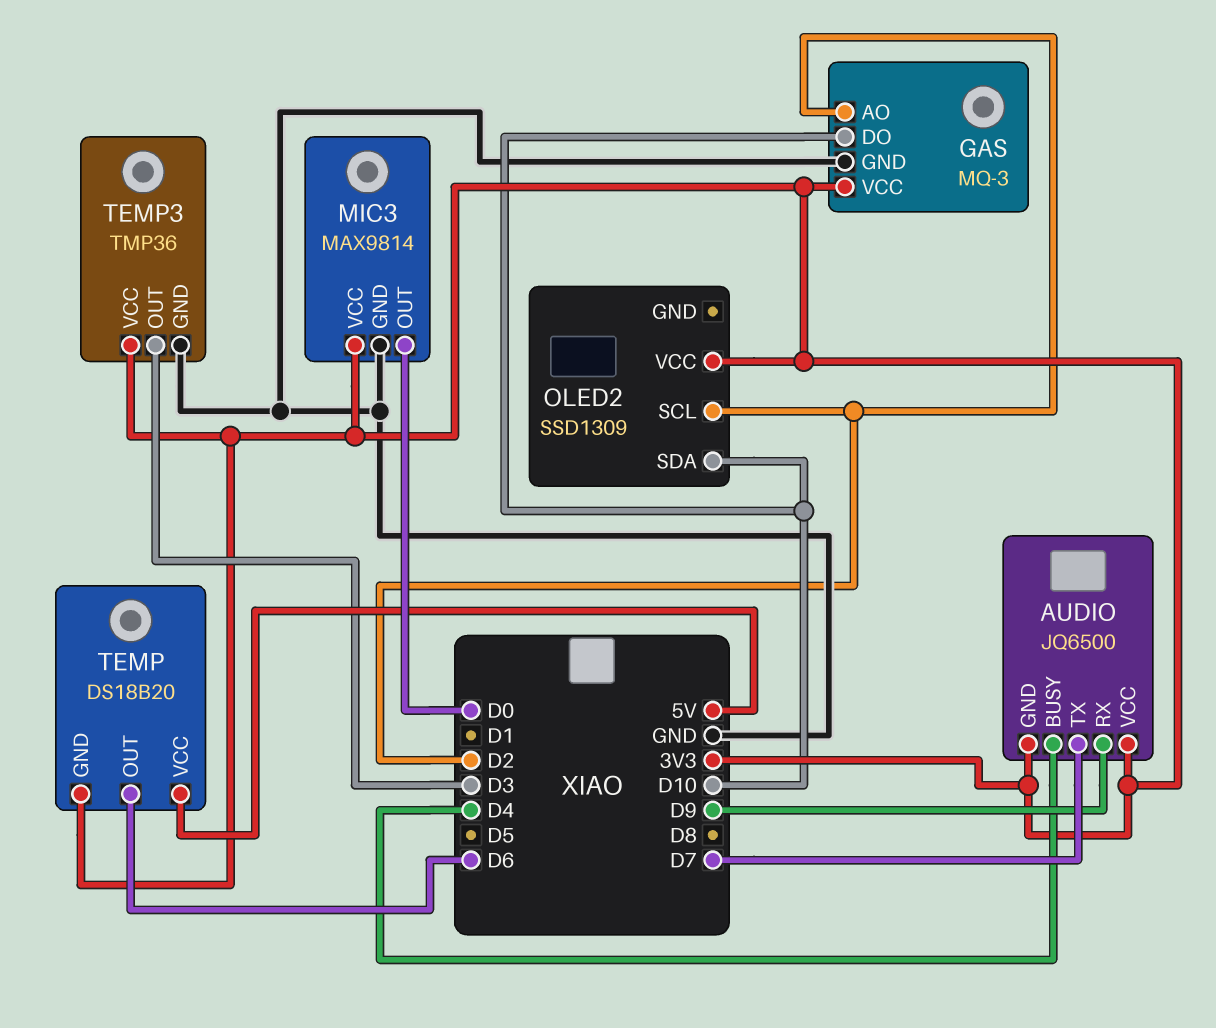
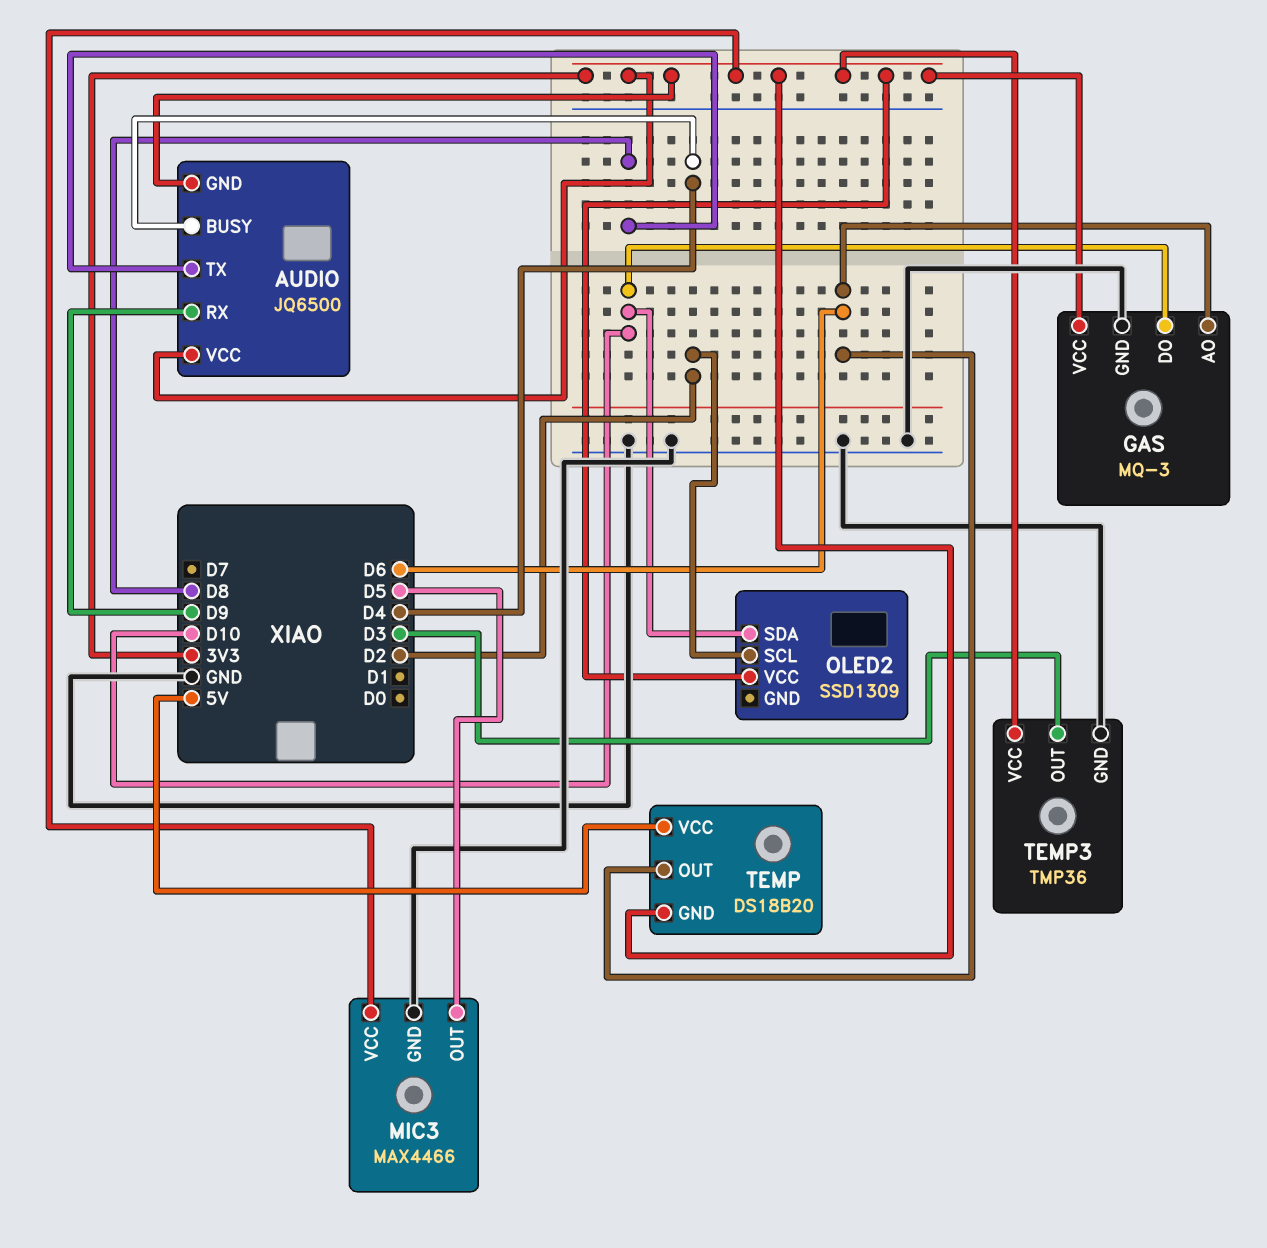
AUDIO pin TX: D7 -> D8
GAS pin AO: D2 -> D6
MIC3: MAX9814 -> MAX4466
MIC3 pin OUT: D0 -> D5

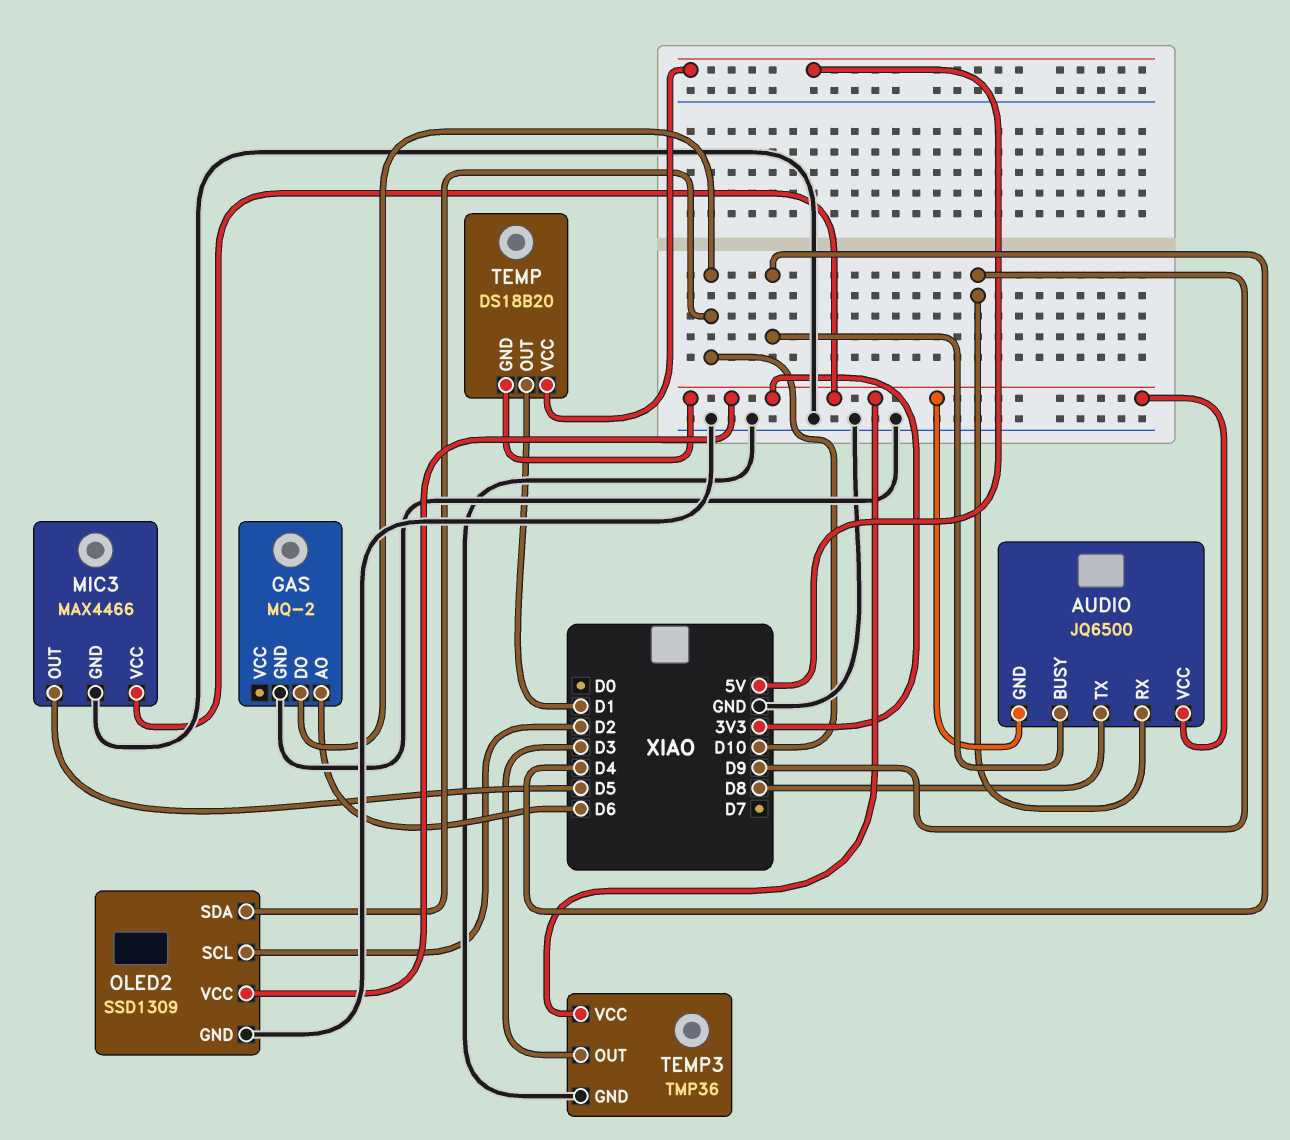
GAS: MQ-3 -> MQ-2
GAS pin VCC: 3V3 -> none
OLED2 pin GND: none -> GND
TEMP pin OUT: D6 -> D1

